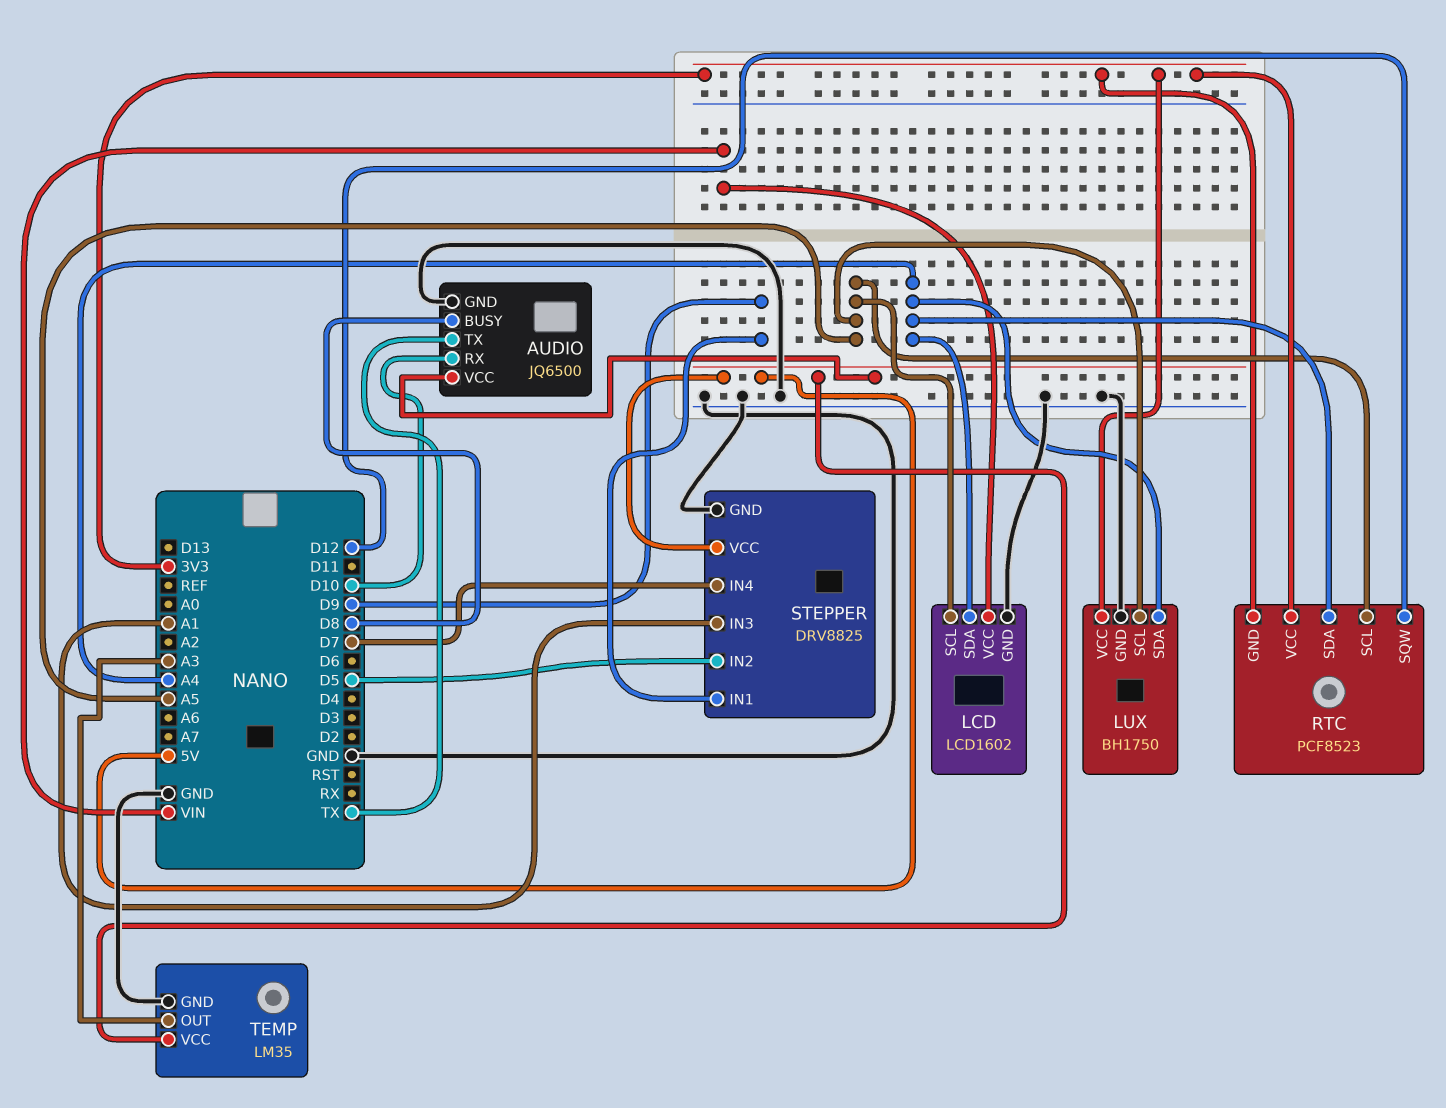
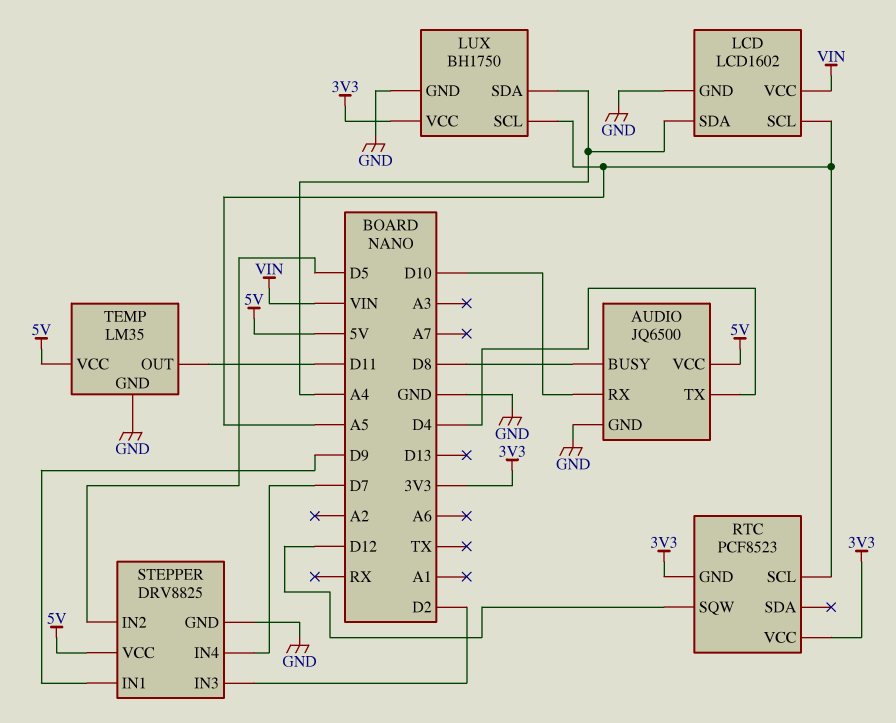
AUDIO pin TX: TX -> D4
RTC pin SDA: A4 -> none
STEPPER pin IN3: A1 -> D2
TEMP pin OUT: A3 -> D11

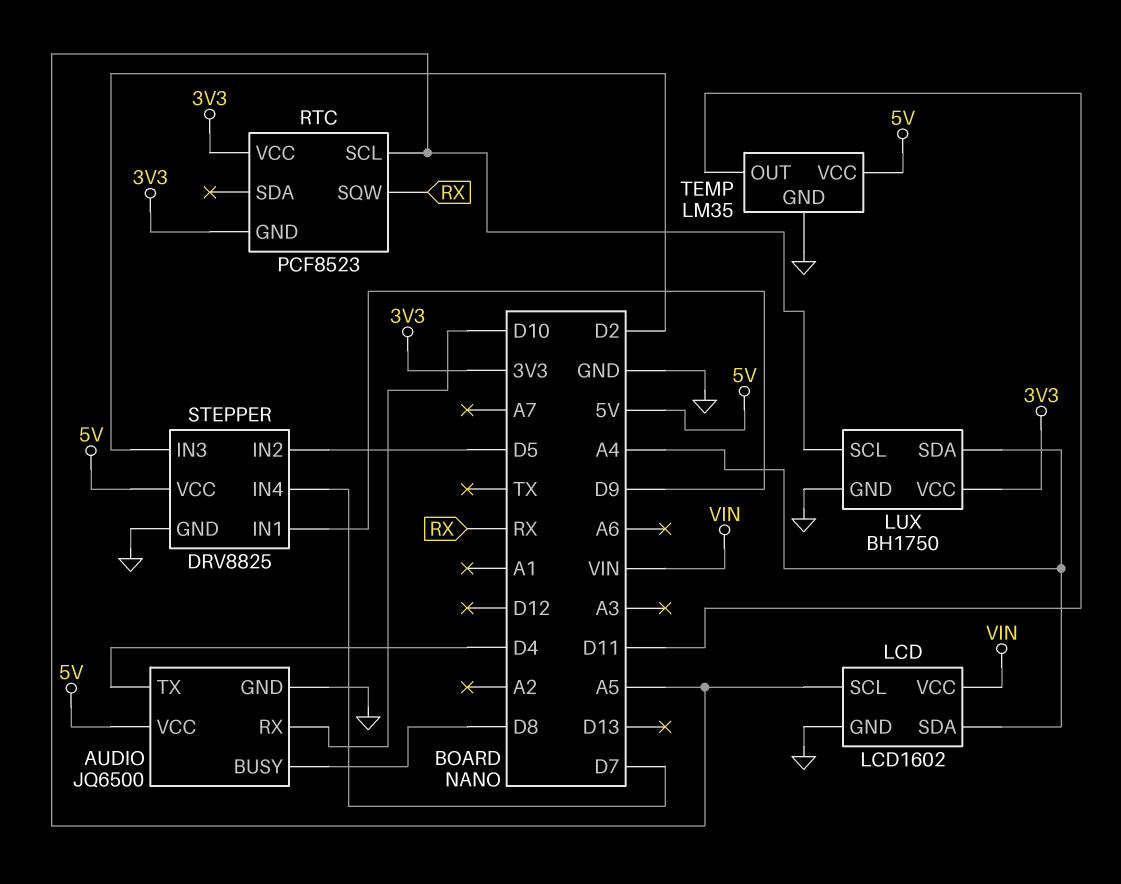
RTC pin SQW: D12 -> RX

